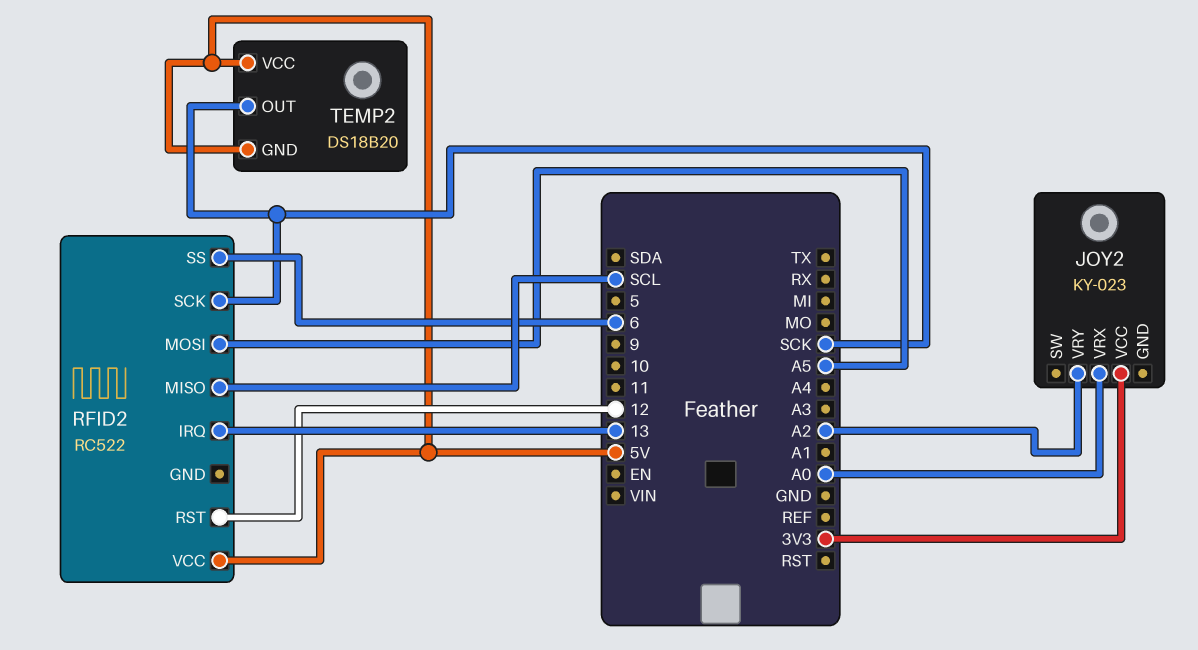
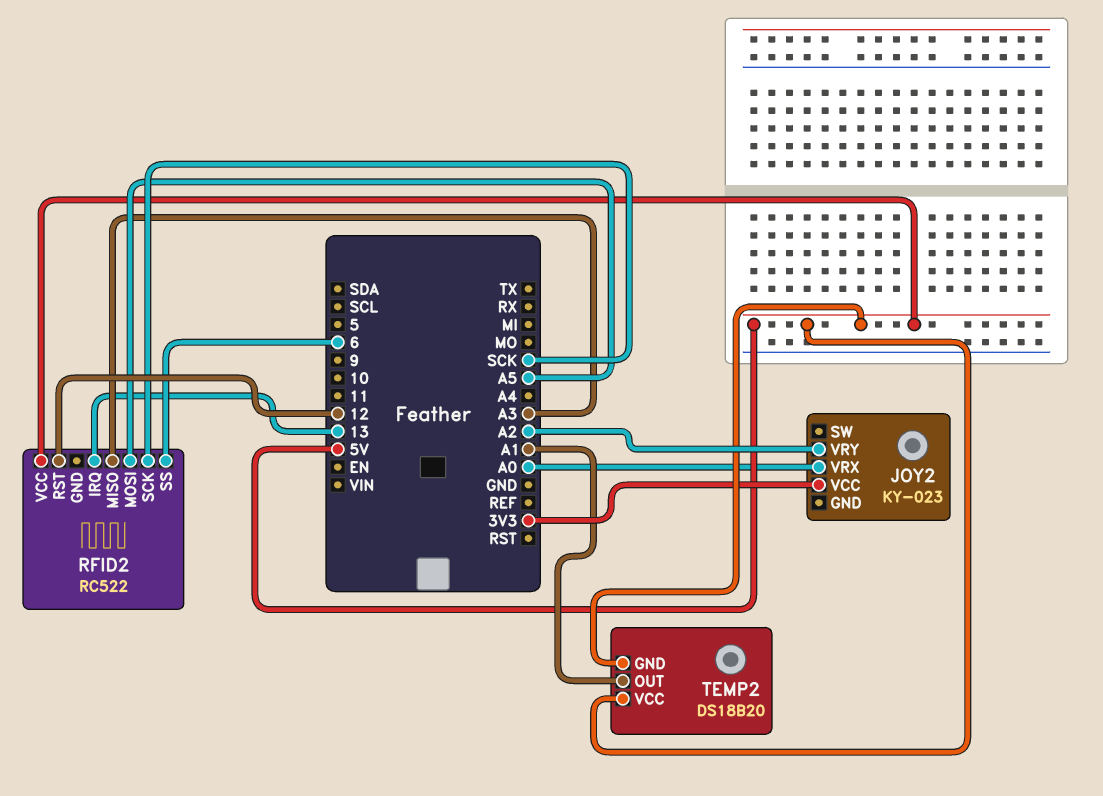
RFID2 pin MISO: SCL -> A3
TEMP2 pin OUT: SCK -> A1

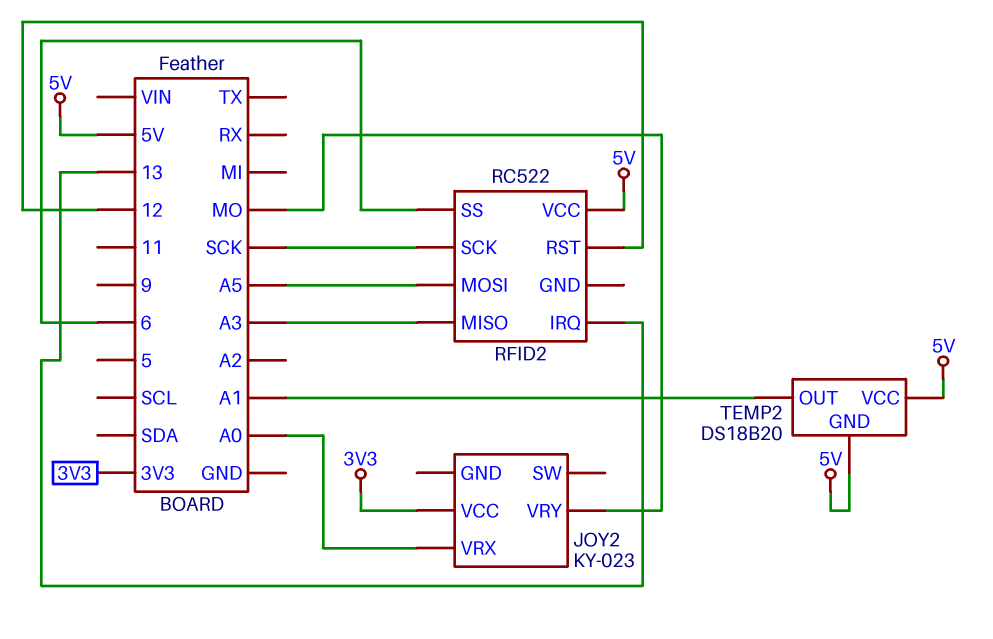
JOY2 pin VRY: A2 -> MO

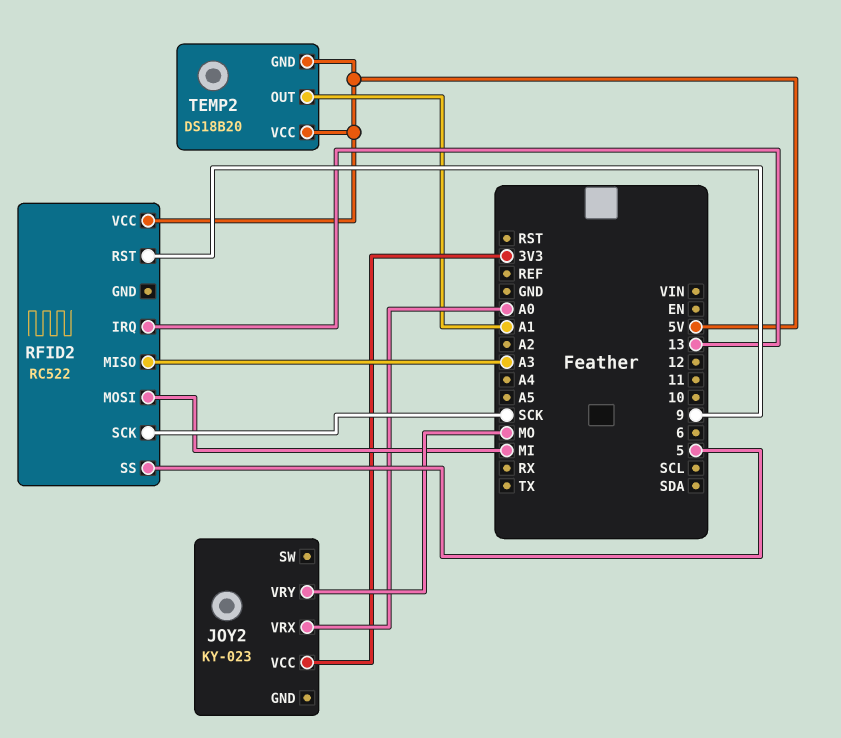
RFID2 pin MOSI: A5 -> MI
RFID2 pin RST: 12 -> 9
RFID2 pin SS: 6 -> 5

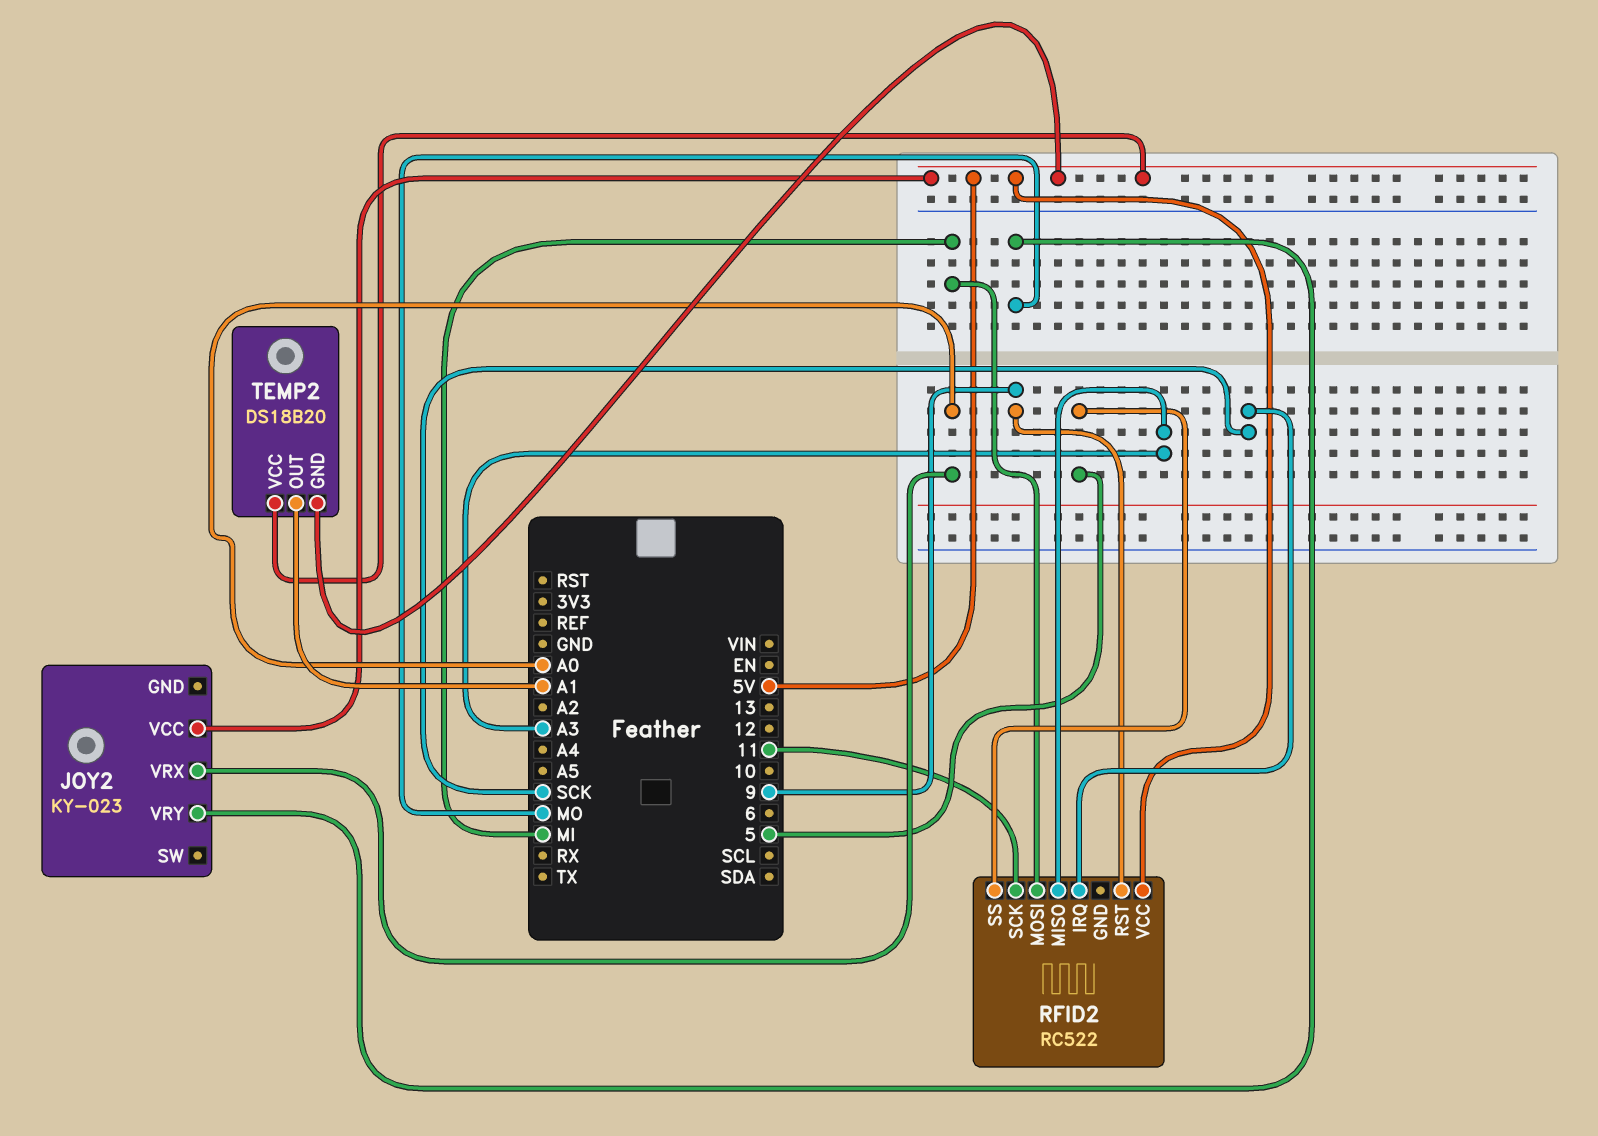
JOY2 pin VCC: 3V3 -> 5V
RFID2 pin IRQ: 13 -> SCK
RFID2 pin SCK: SCK -> 11

